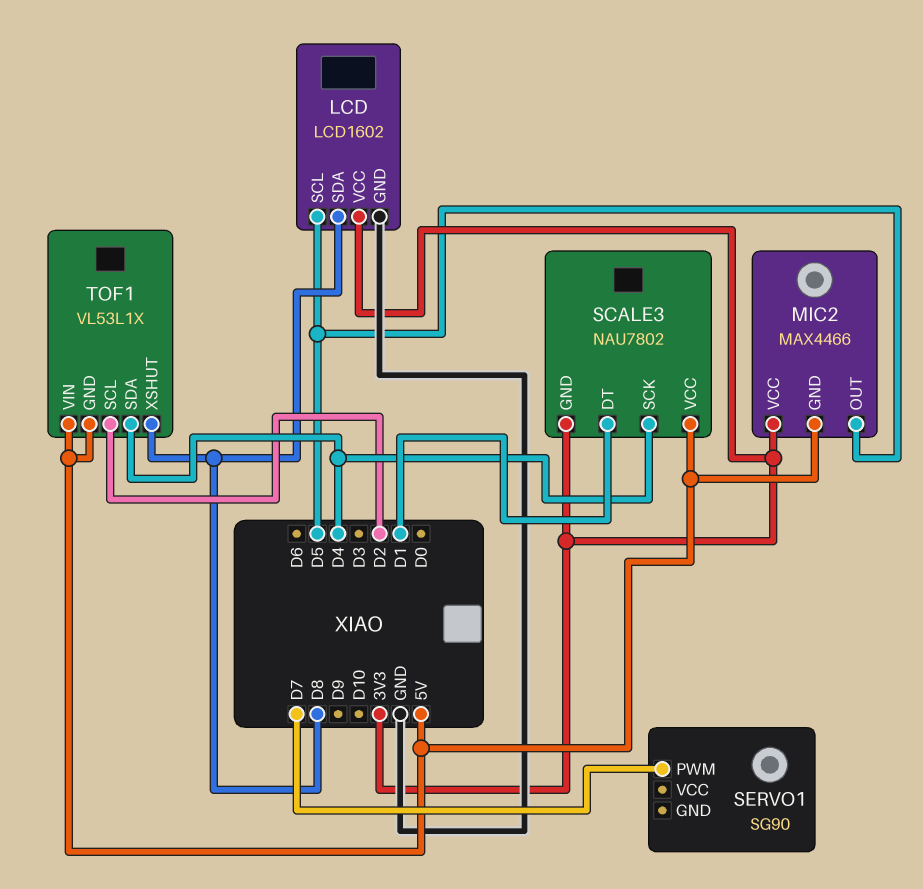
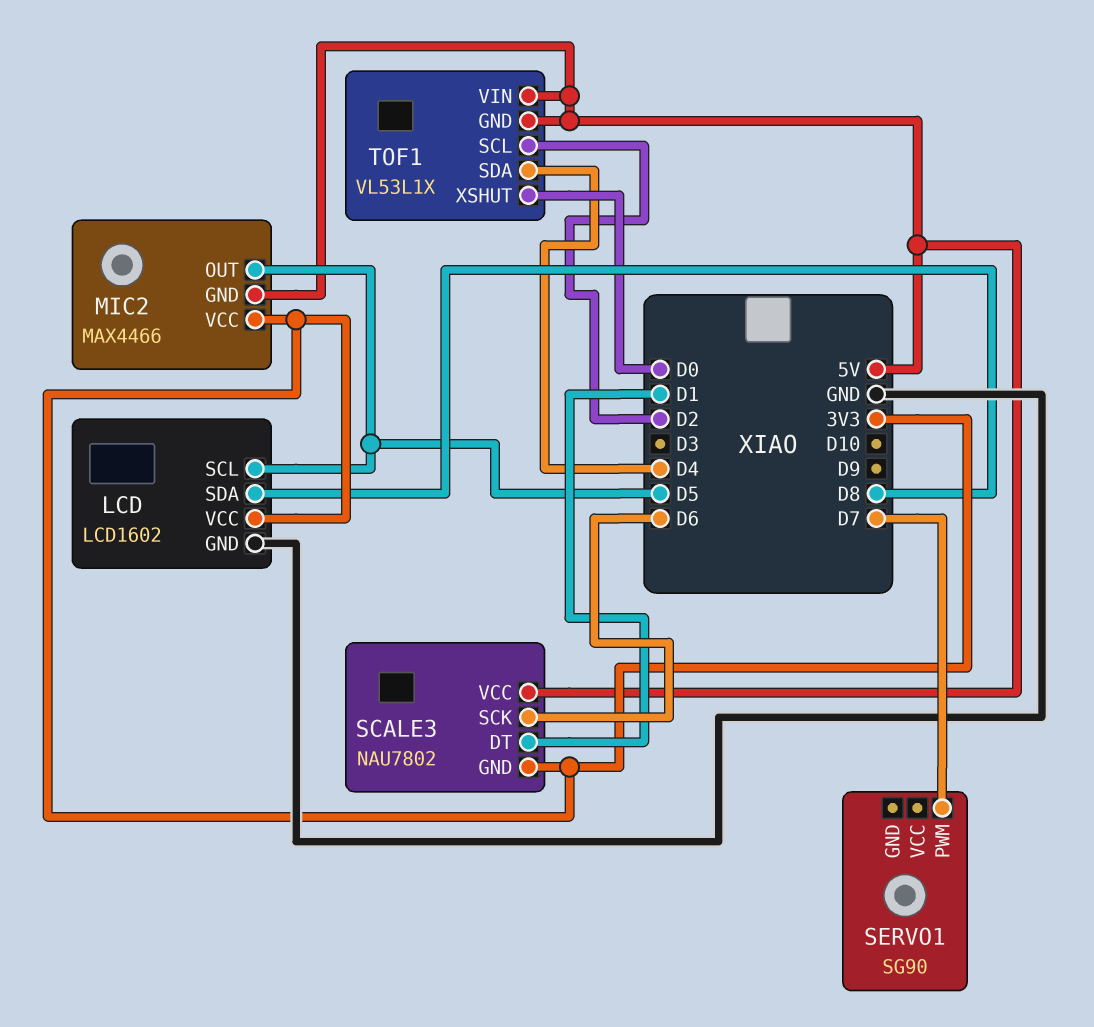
SCALE3 pin SCK: D4 -> D6
TOF1 pin XSHUT: D8 -> D0

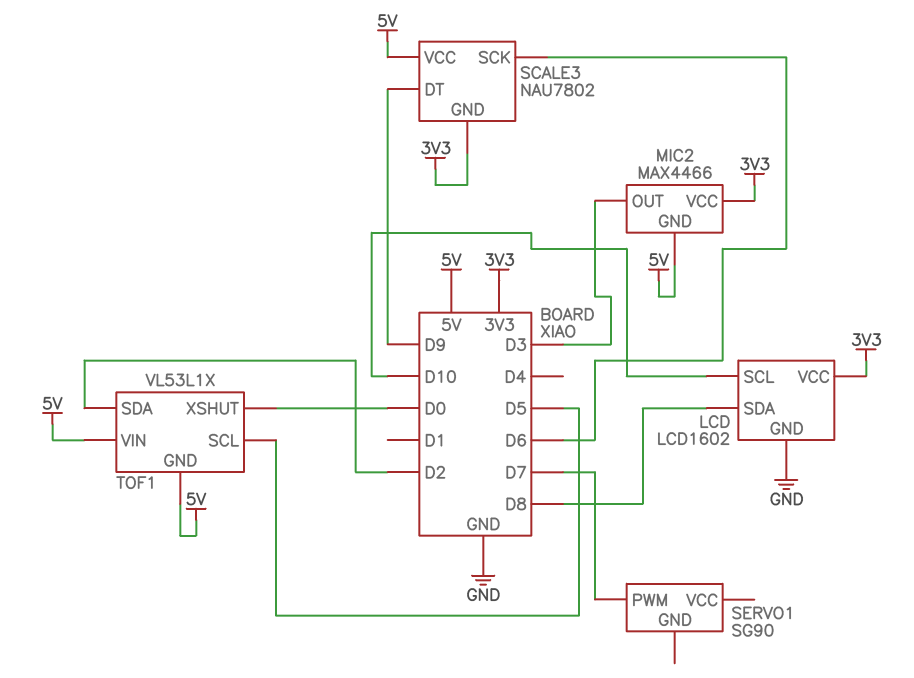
LCD pin SCL: D5 -> D10
MIC2 pin OUT: D5 -> D3
SCALE3 pin DT: D1 -> D9
TOF1 pin SCL: D2 -> D5
TOF1 pin SDA: D4 -> D2

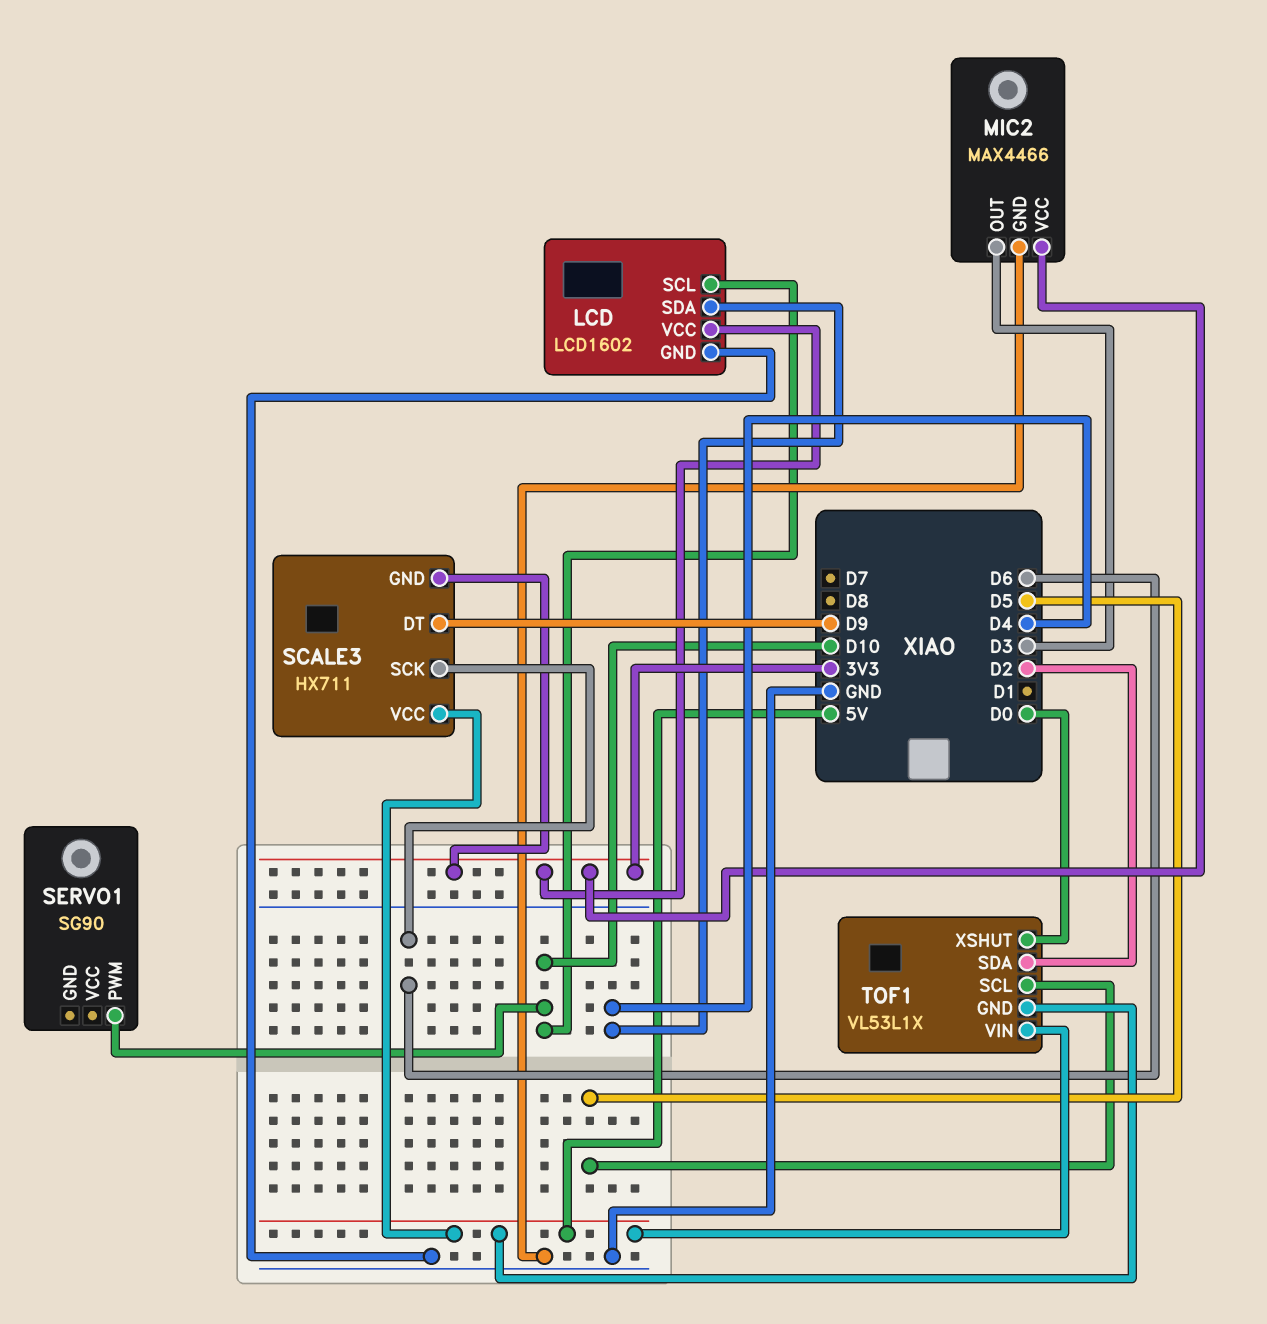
LCD pin SDA: D8 -> D4
MIC2 pin GND: 5V -> GND
SCALE3: NAU7802 -> HX711
SERVO1 pin PWM: D7 -> D10

